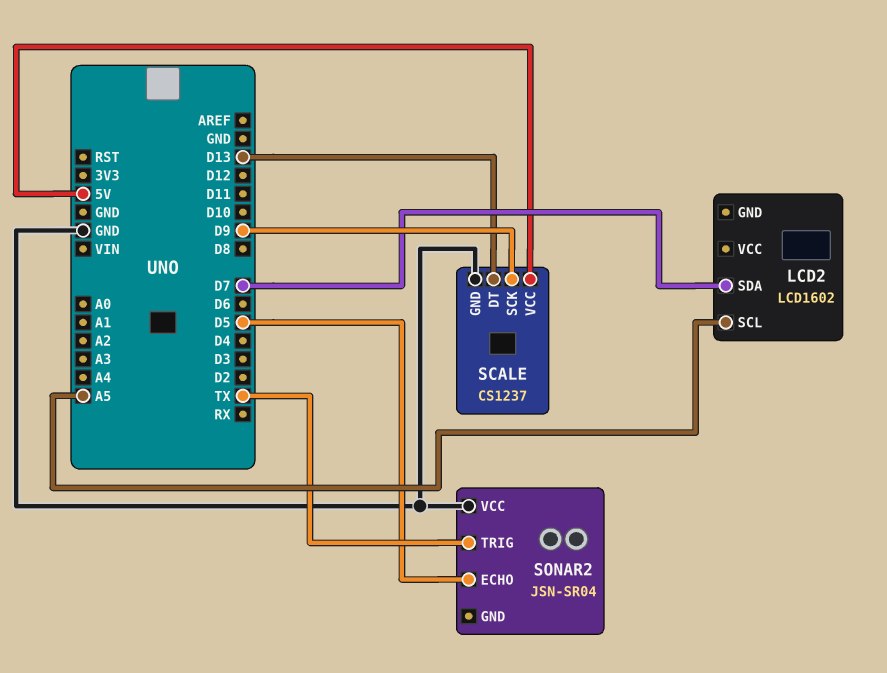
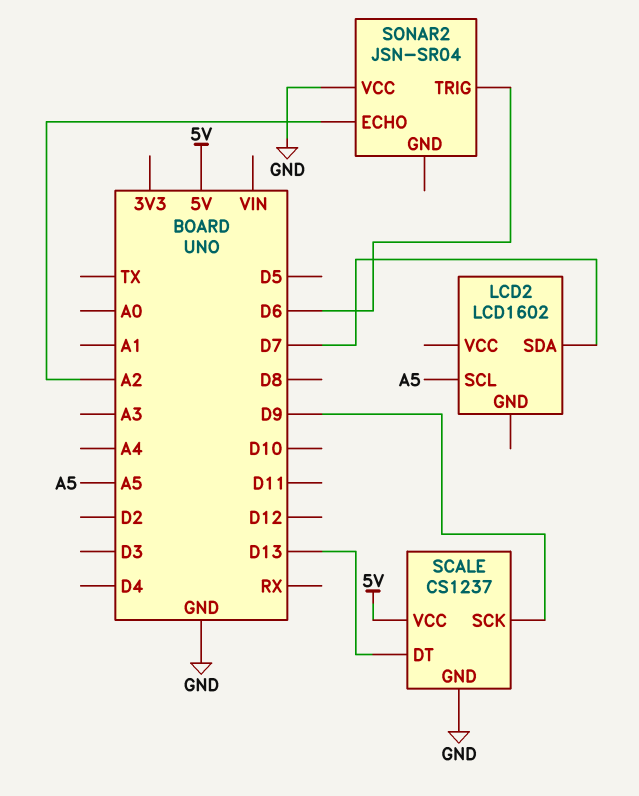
SONAR2 pin ECHO: D5 -> A2
SONAR2 pin TRIG: TX -> D6

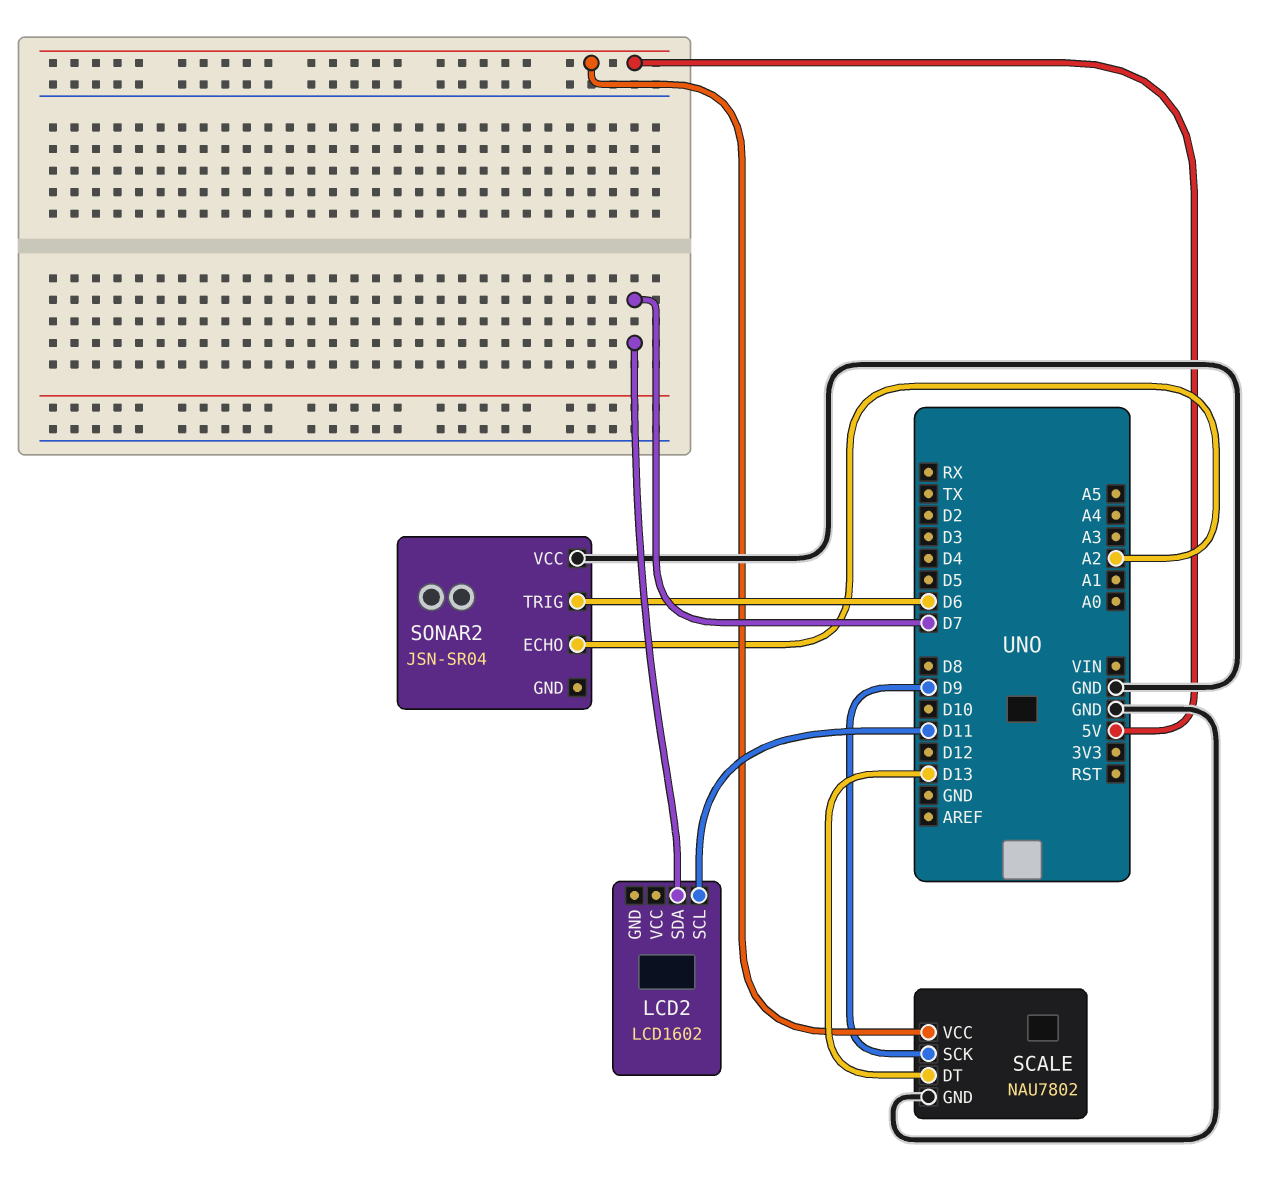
LCD2 pin SCL: A5 -> D11
SCALE: CS1237 -> NAU7802

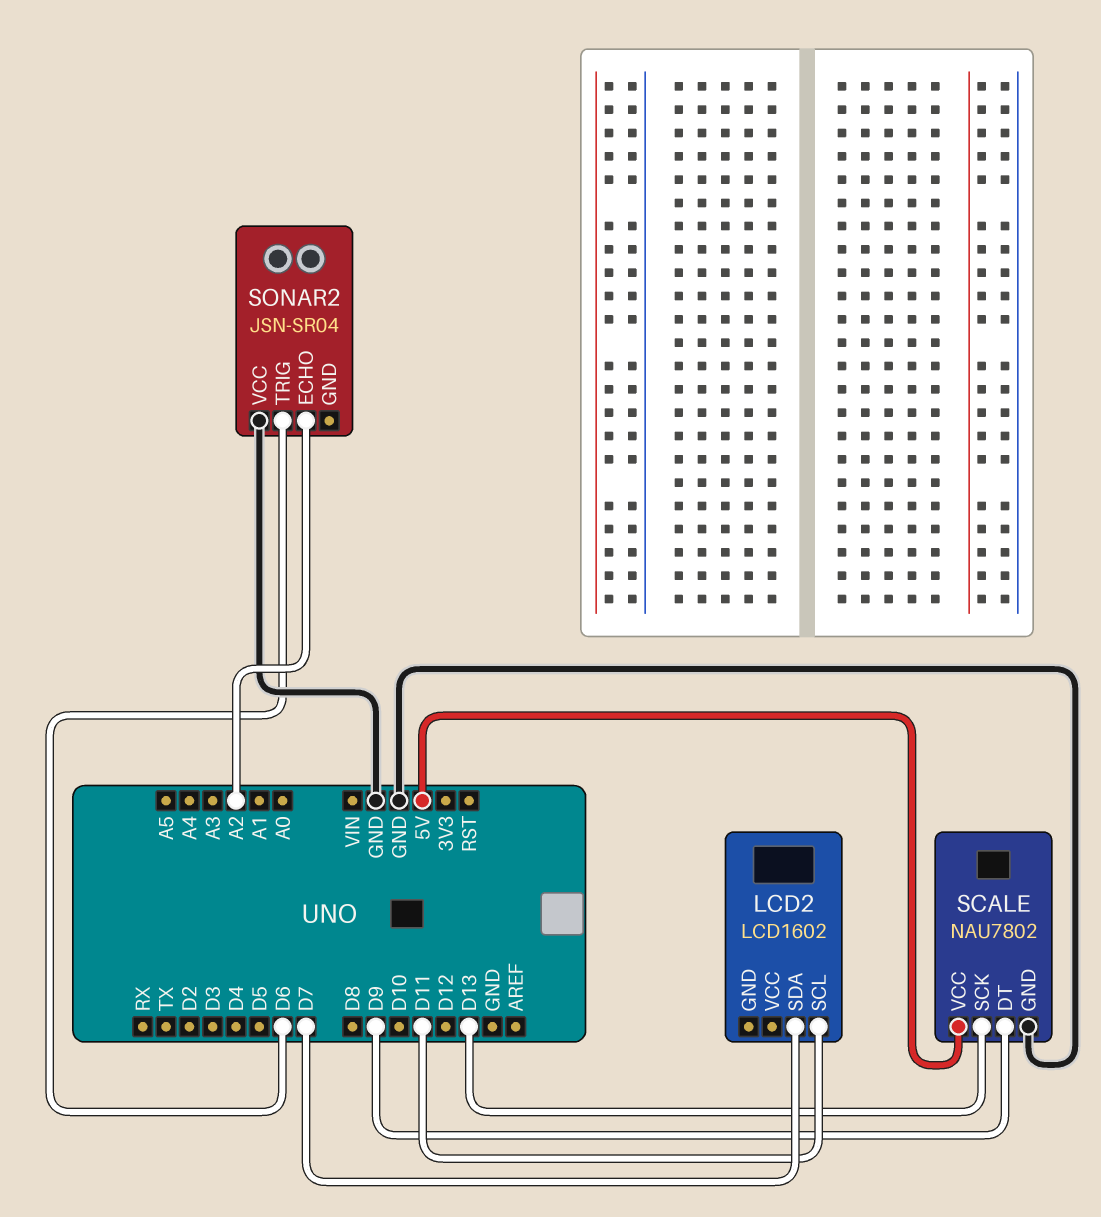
SCALE pin DT: D13 -> D9
SCALE pin SCK: D9 -> D13

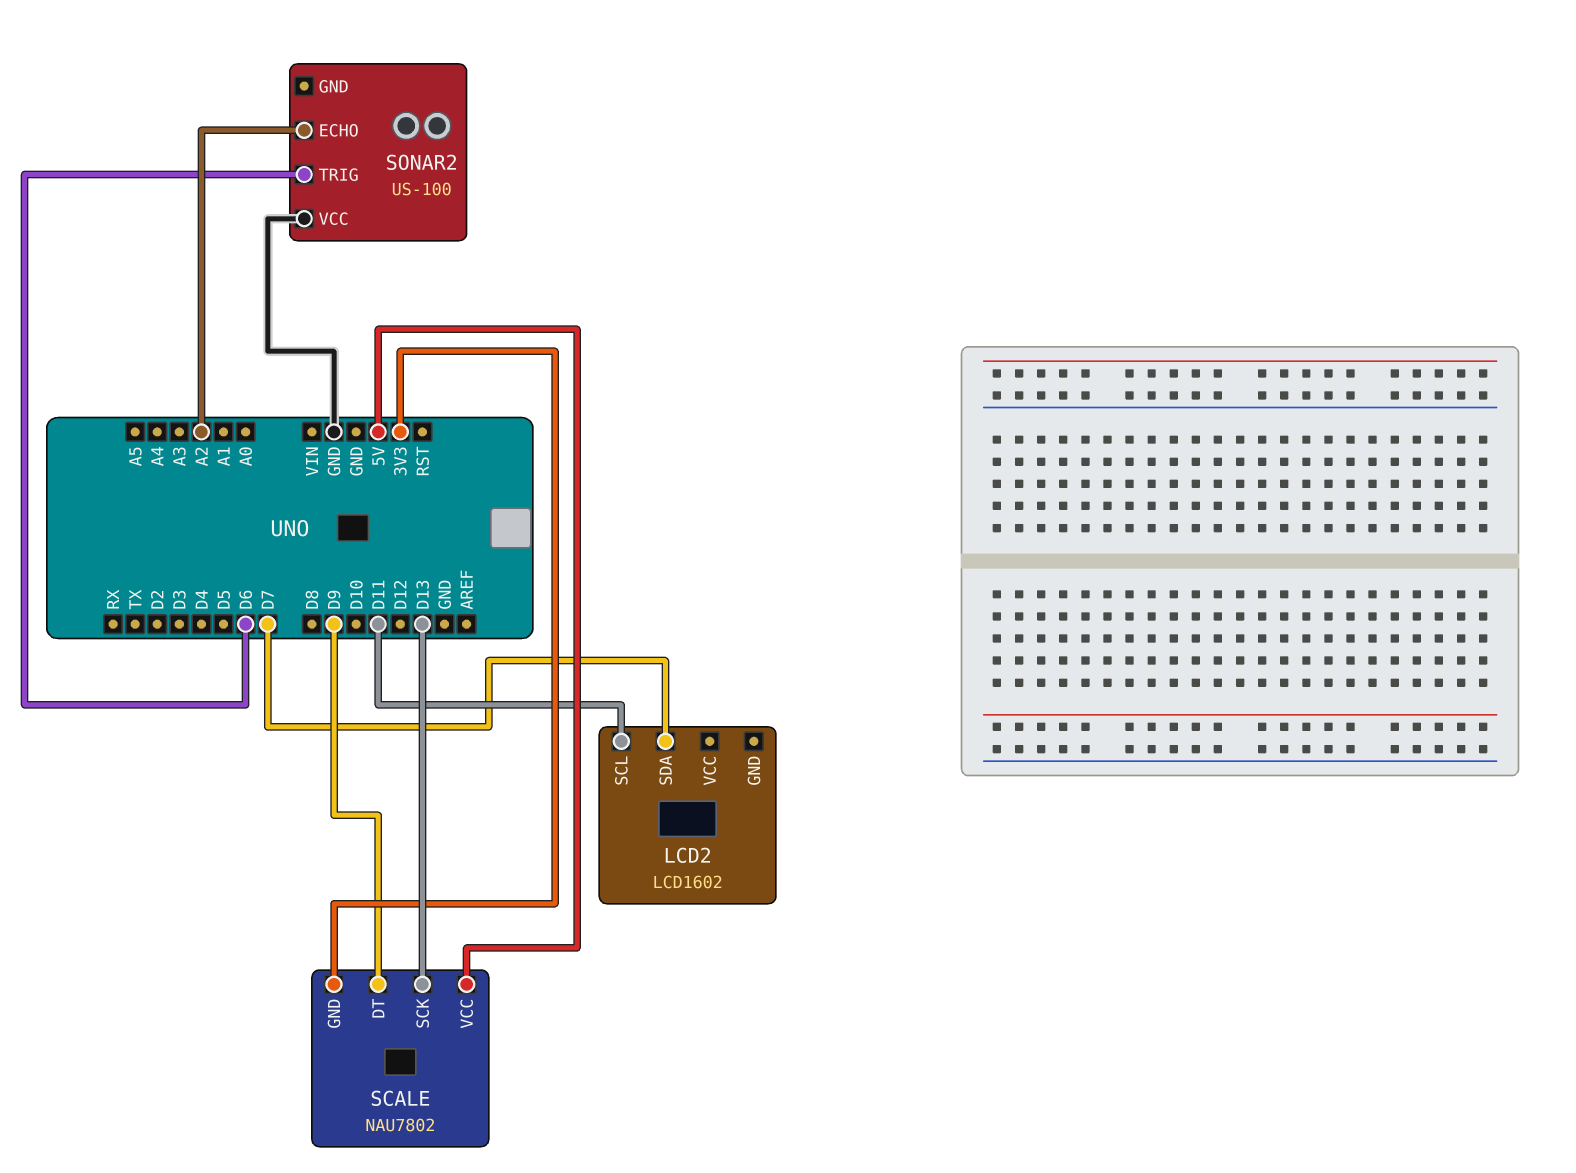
SCALE pin GND: GND -> 3V3
SONAR2: JSN-SR04 -> US-100

